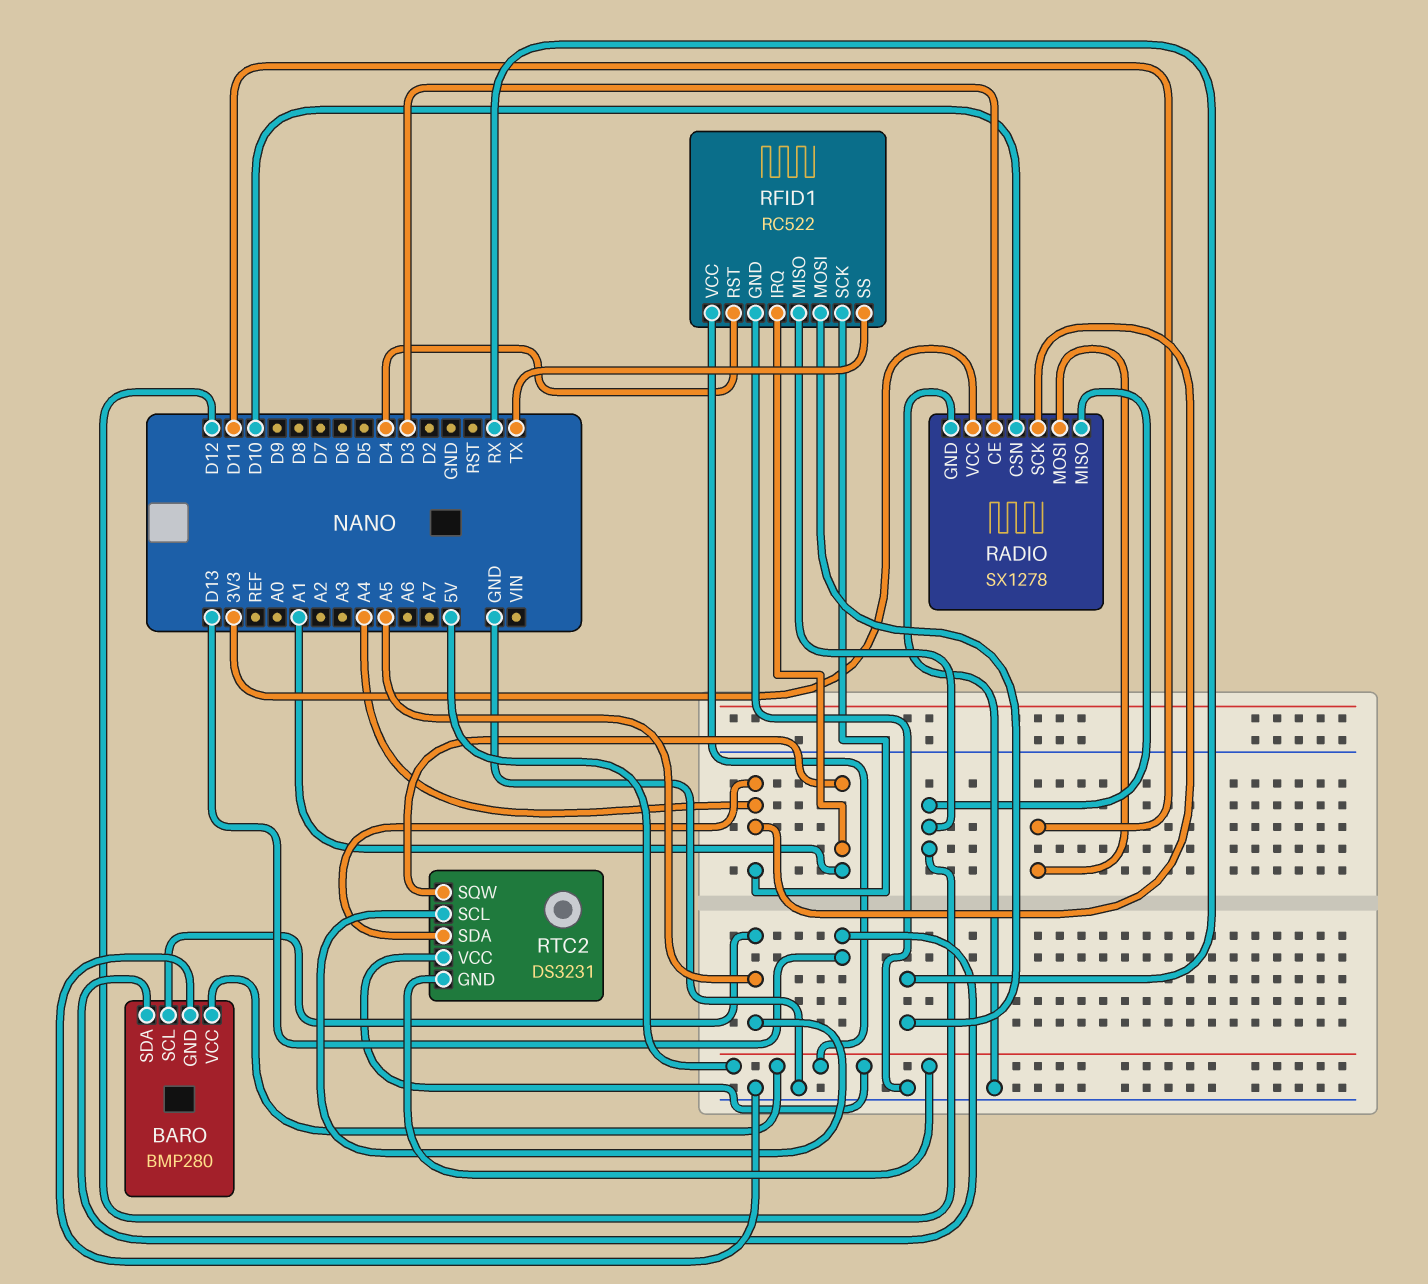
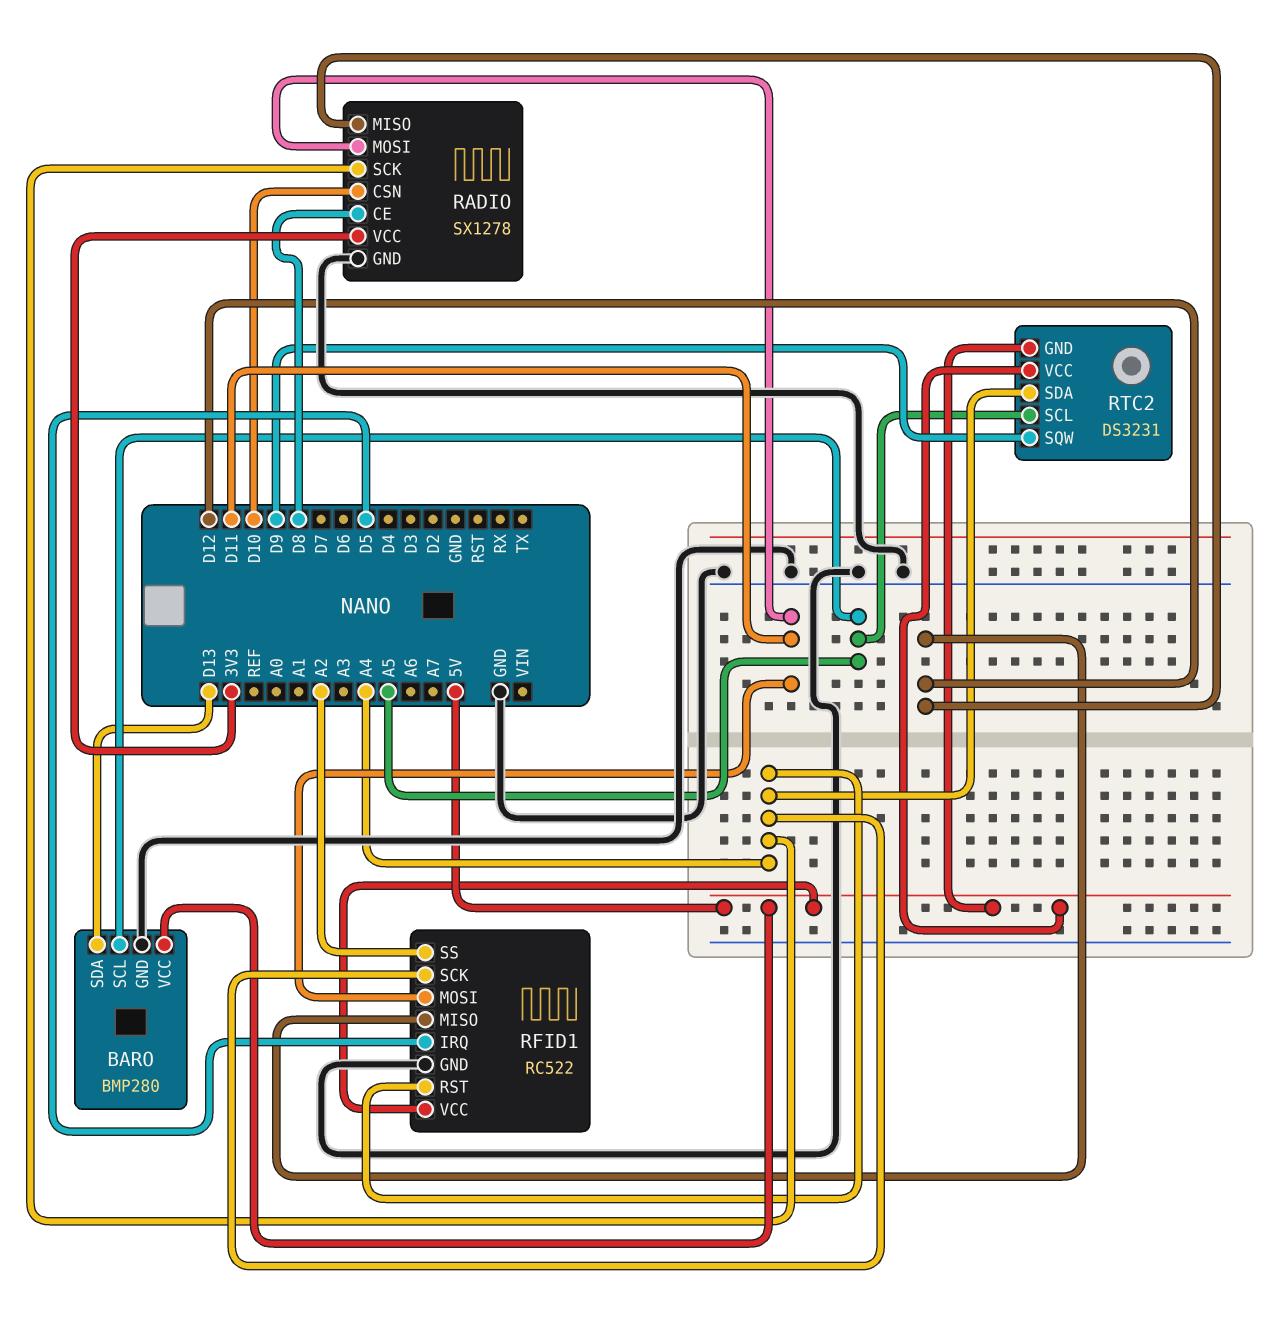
RADIO pin CE: D3 -> D8
RFID1 pin IRQ: A1 -> D5
RFID1 pin MOSI: RX -> D11
RFID1 pin RST: D4 -> A4
RFID1 pin SS: TX -> A2
RTC2 pin SQW: A1 -> D9

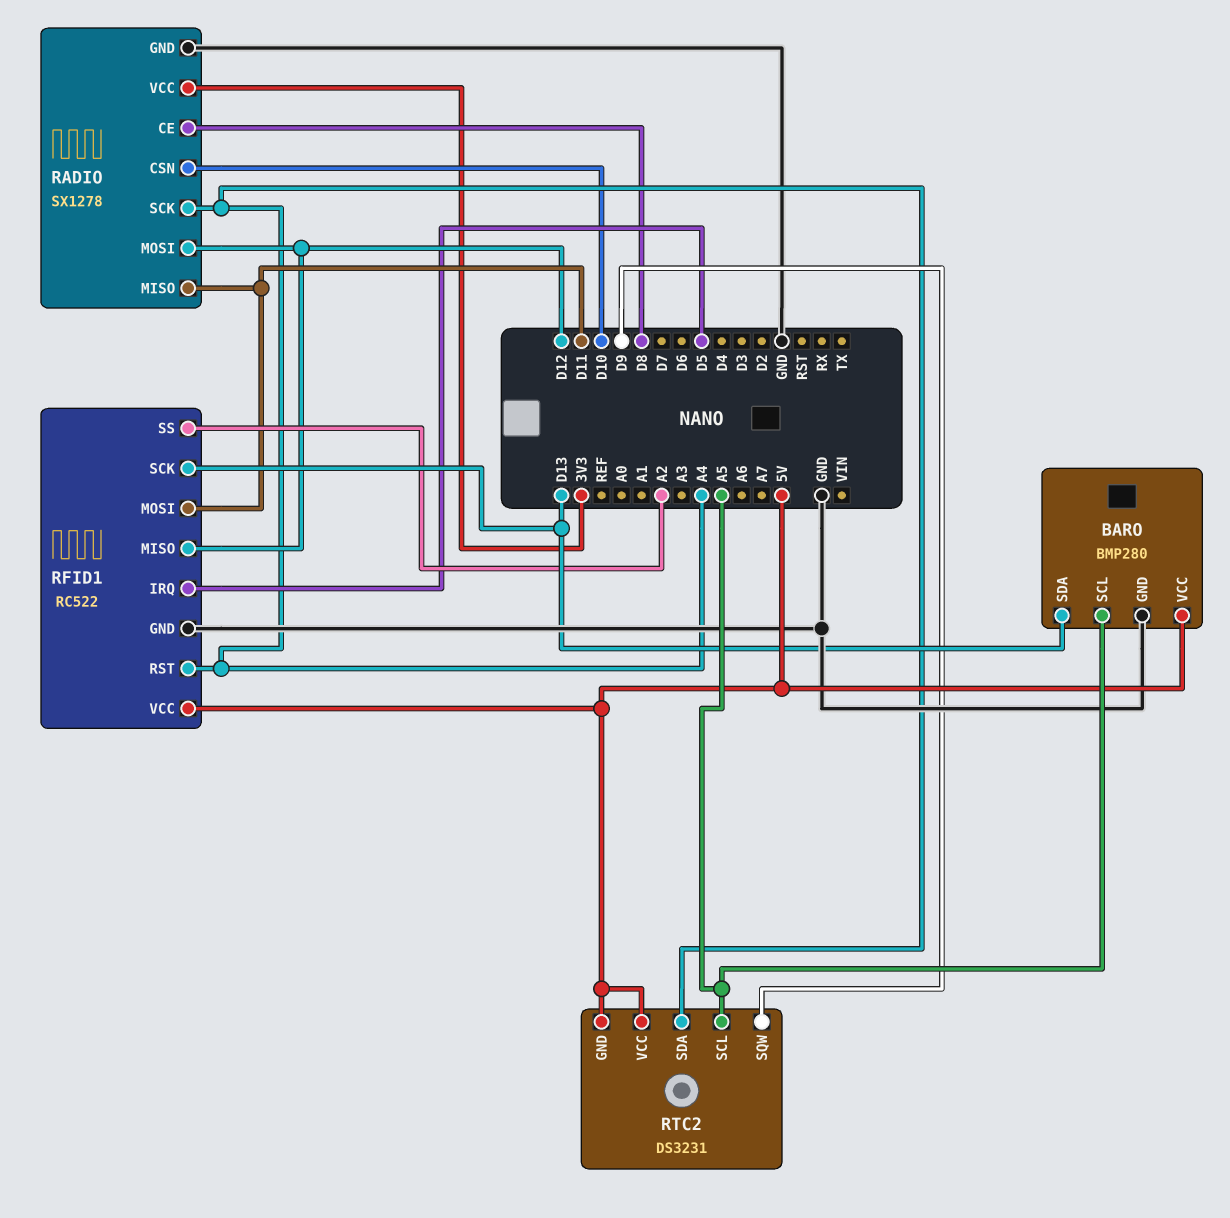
RADIO pin MISO: D12 -> D11
RADIO pin MOSI: D11 -> D12
RFID1 pin SCK: A4 -> D13

